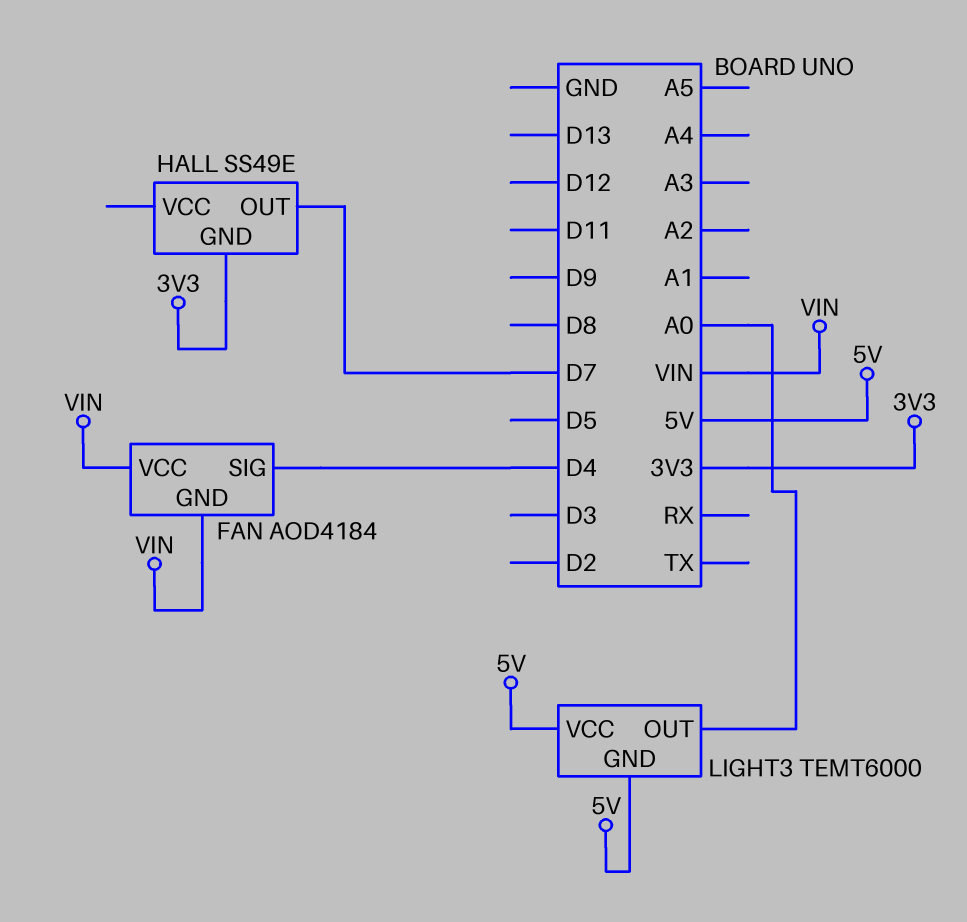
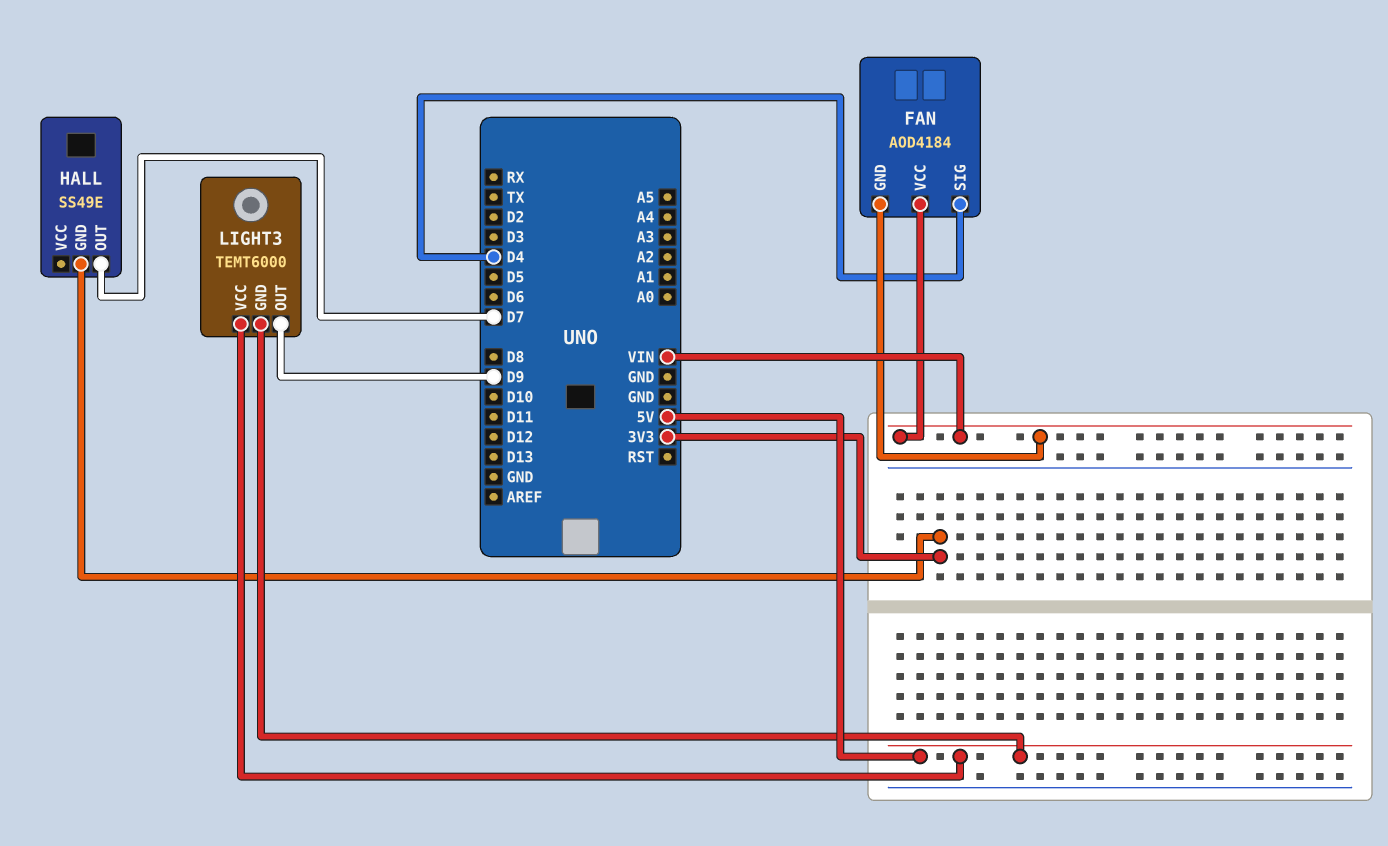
LIGHT3 pin OUT: A0 -> D9

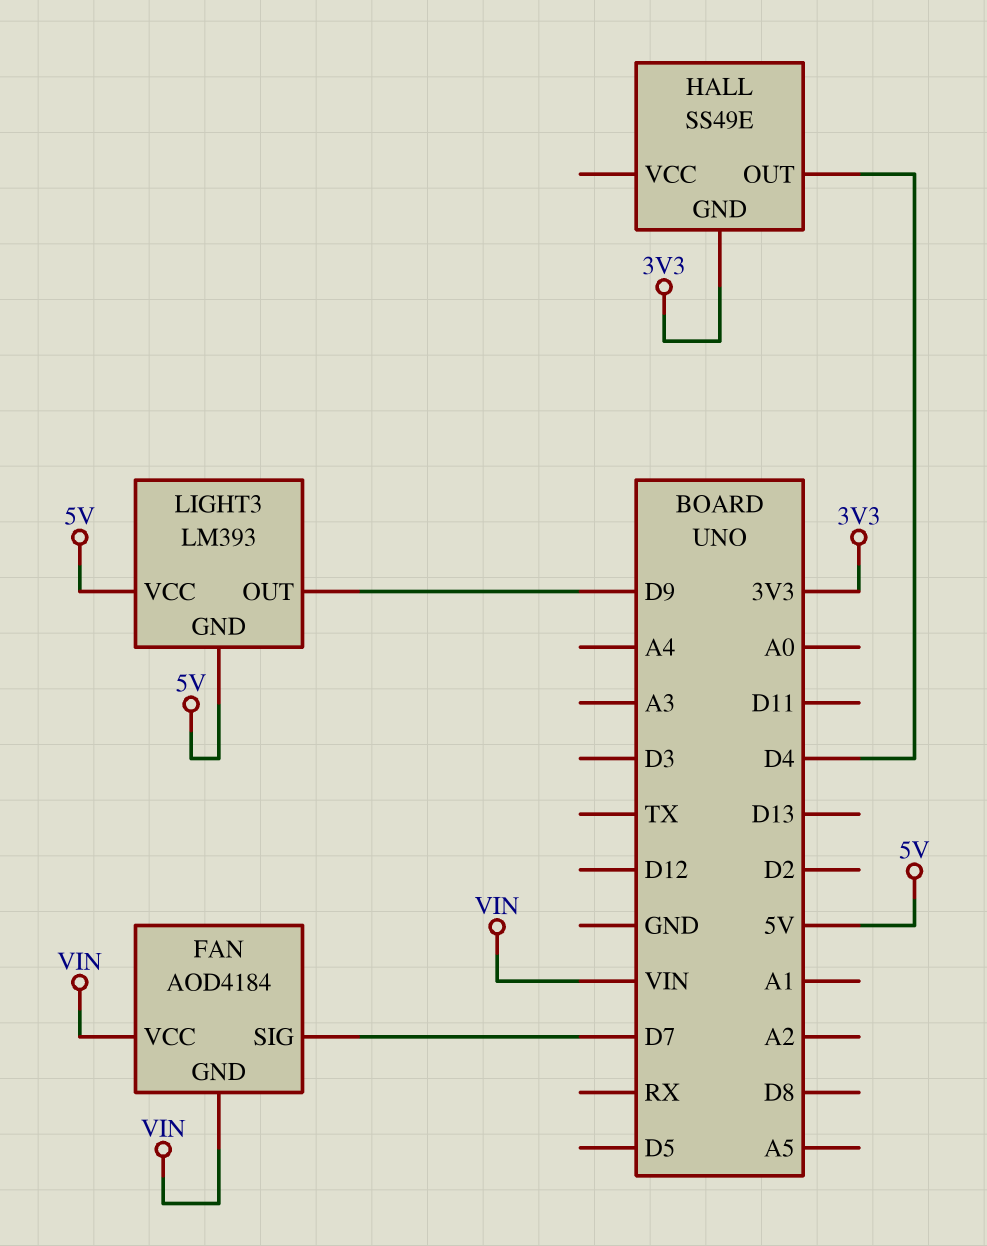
FAN pin SIG: D4 -> D7
HALL pin OUT: D7 -> D4
LIGHT3: TEMT6000 -> LM393

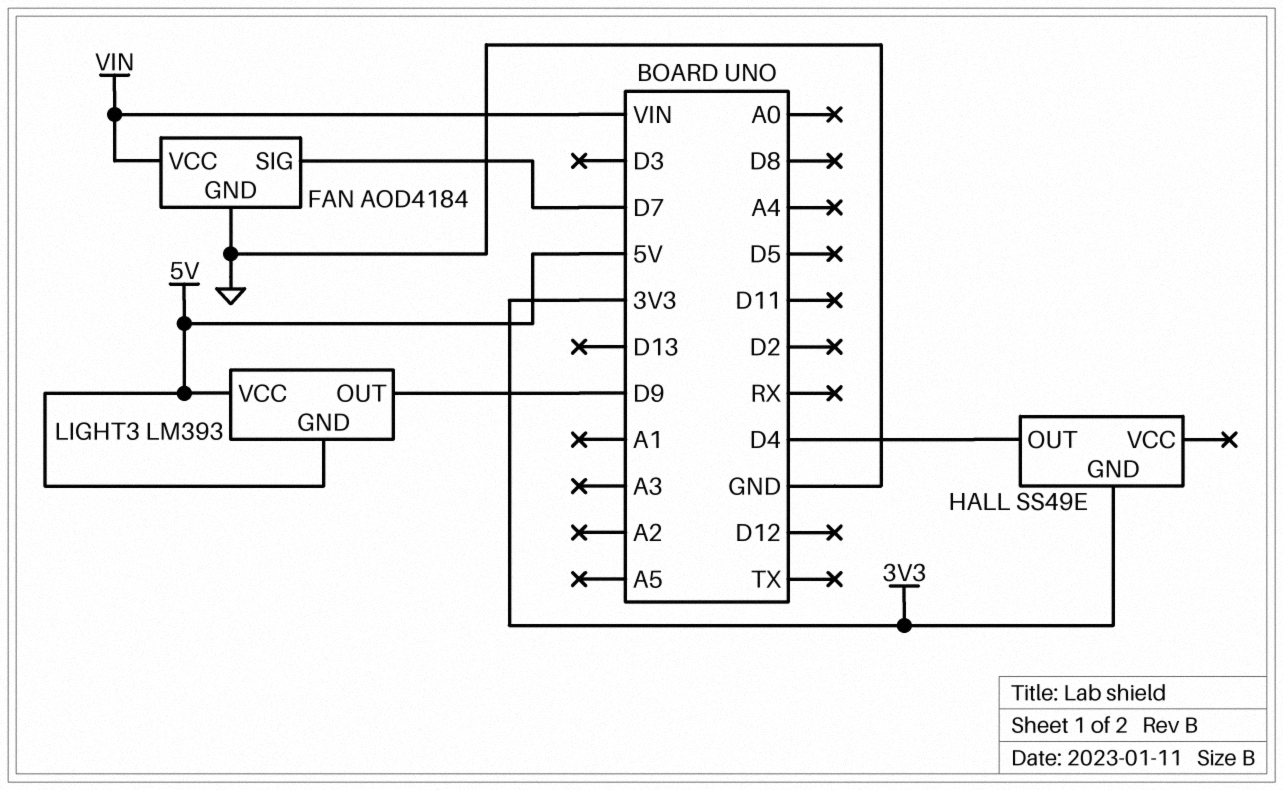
FAN pin GND: VIN -> GND

